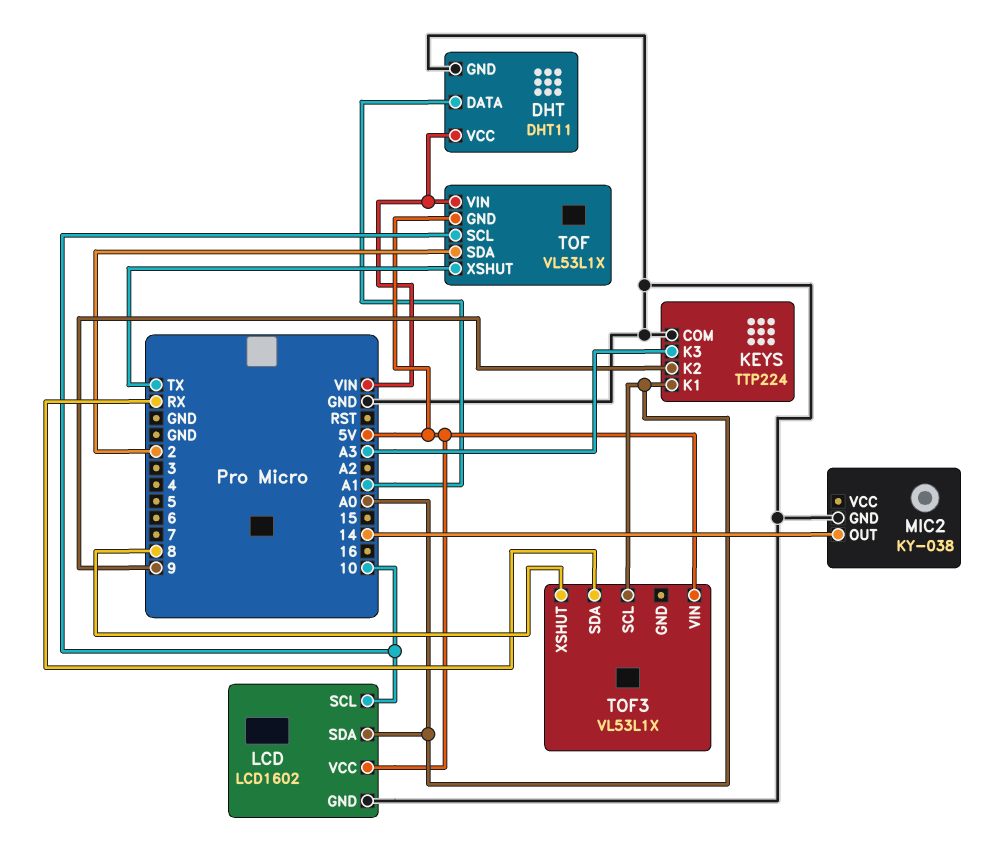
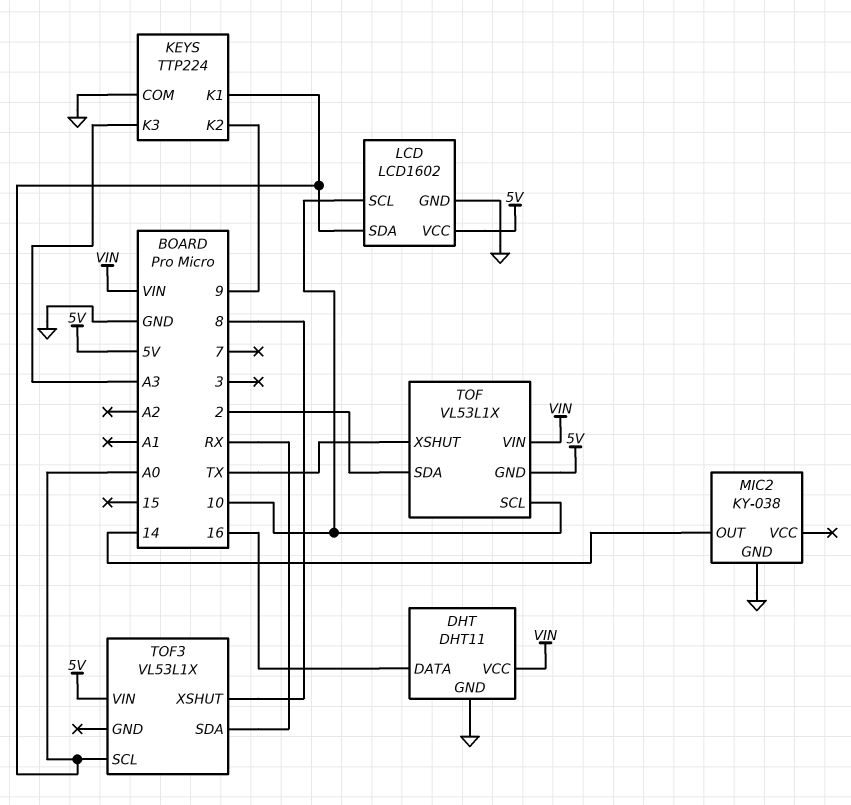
DHT pin DATA: A1 -> 16

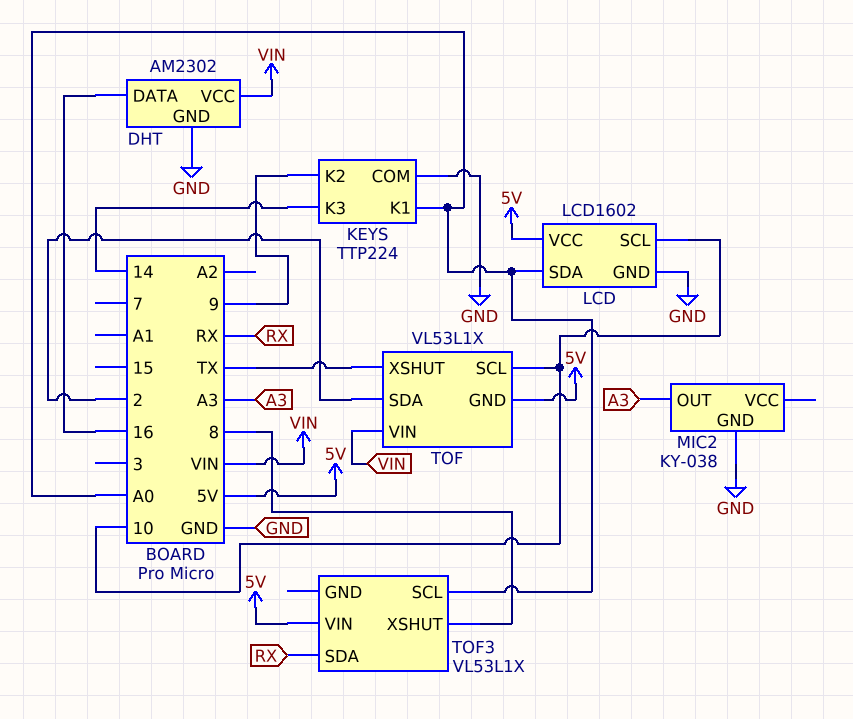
DHT: DHT11 -> AM2302
KEYS pin K3: A3 -> 14
MIC2 pin OUT: 14 -> A3

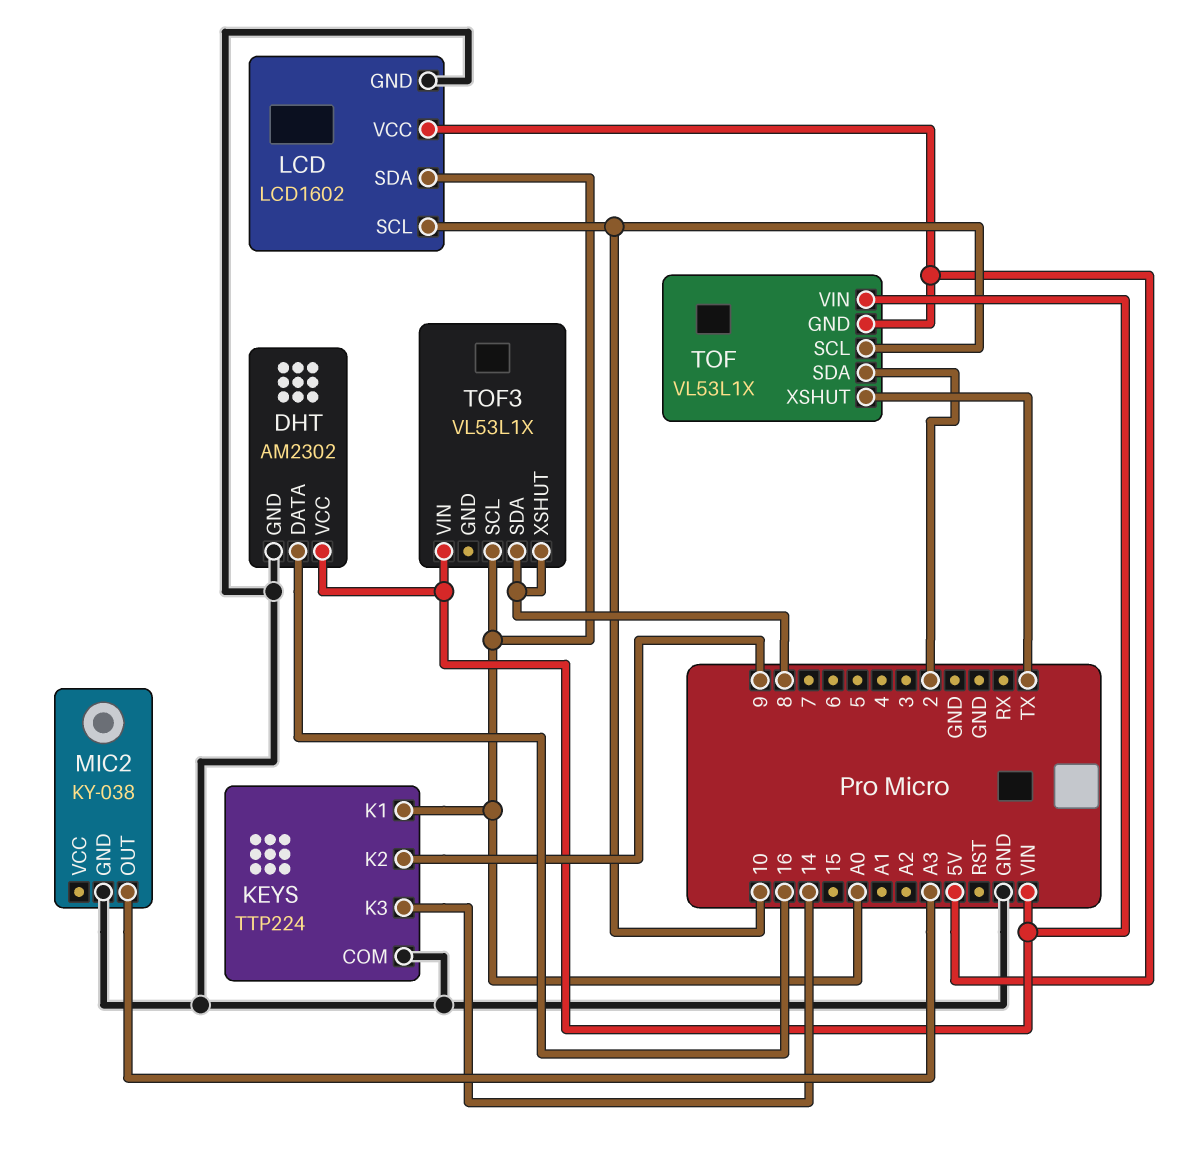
TOF3 pin SDA: RX -> 8
TOF3 pin VIN: 5V -> VIN

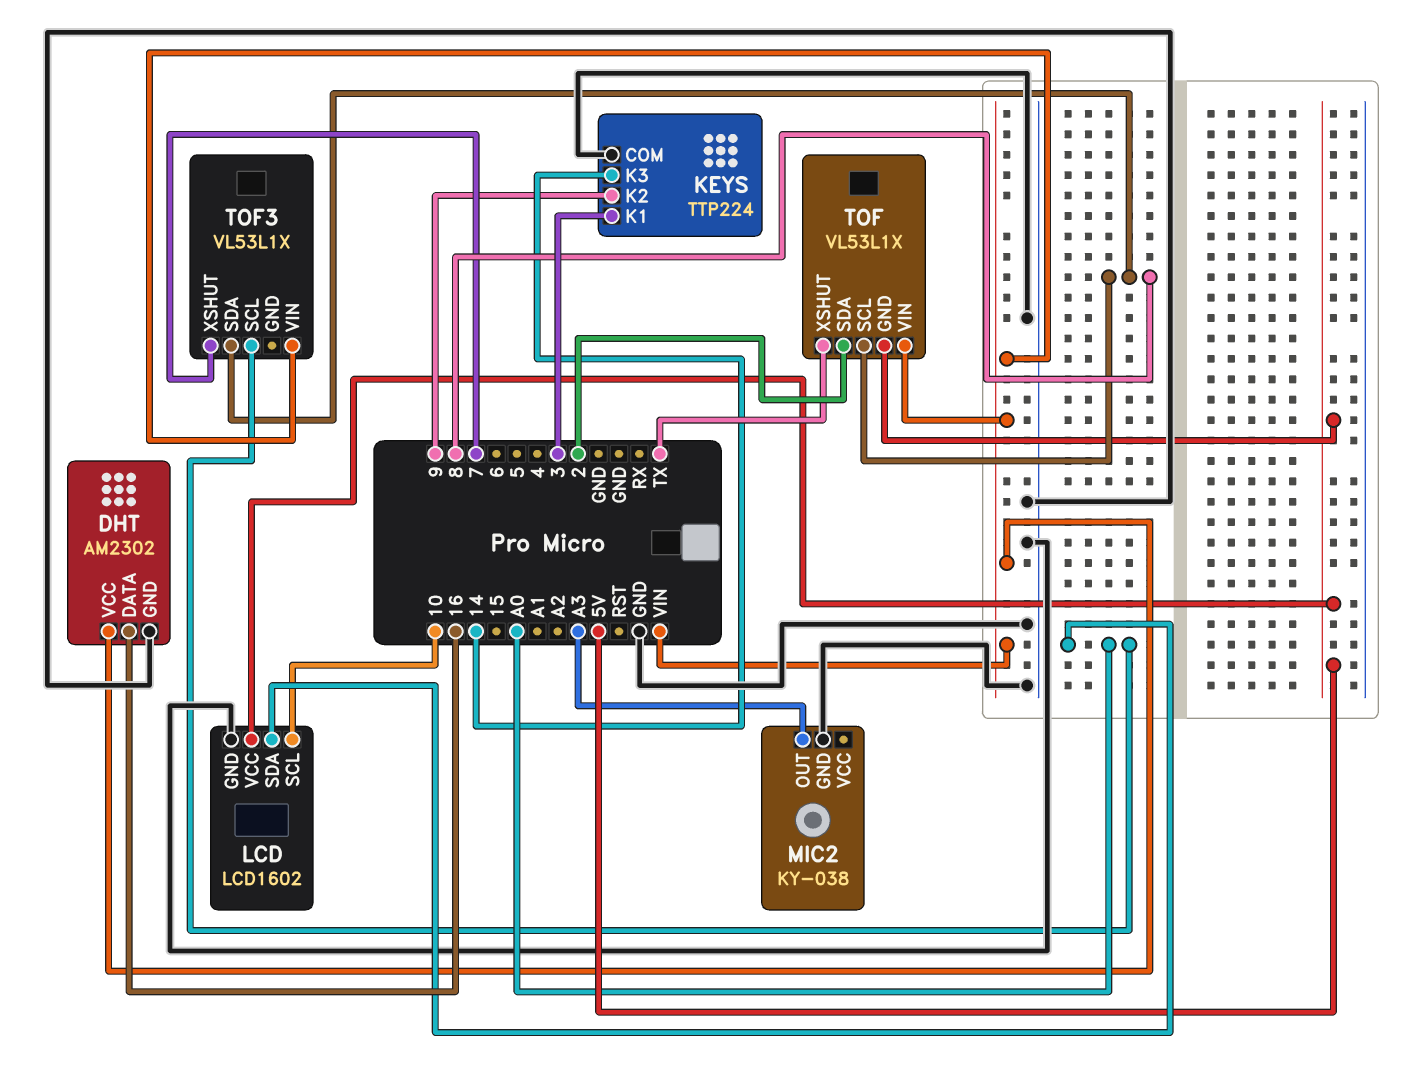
KEYS pin K1: A0 -> 3
TOF pin SCL: 10 -> 8
TOF3 pin XSHUT: 8 -> 7

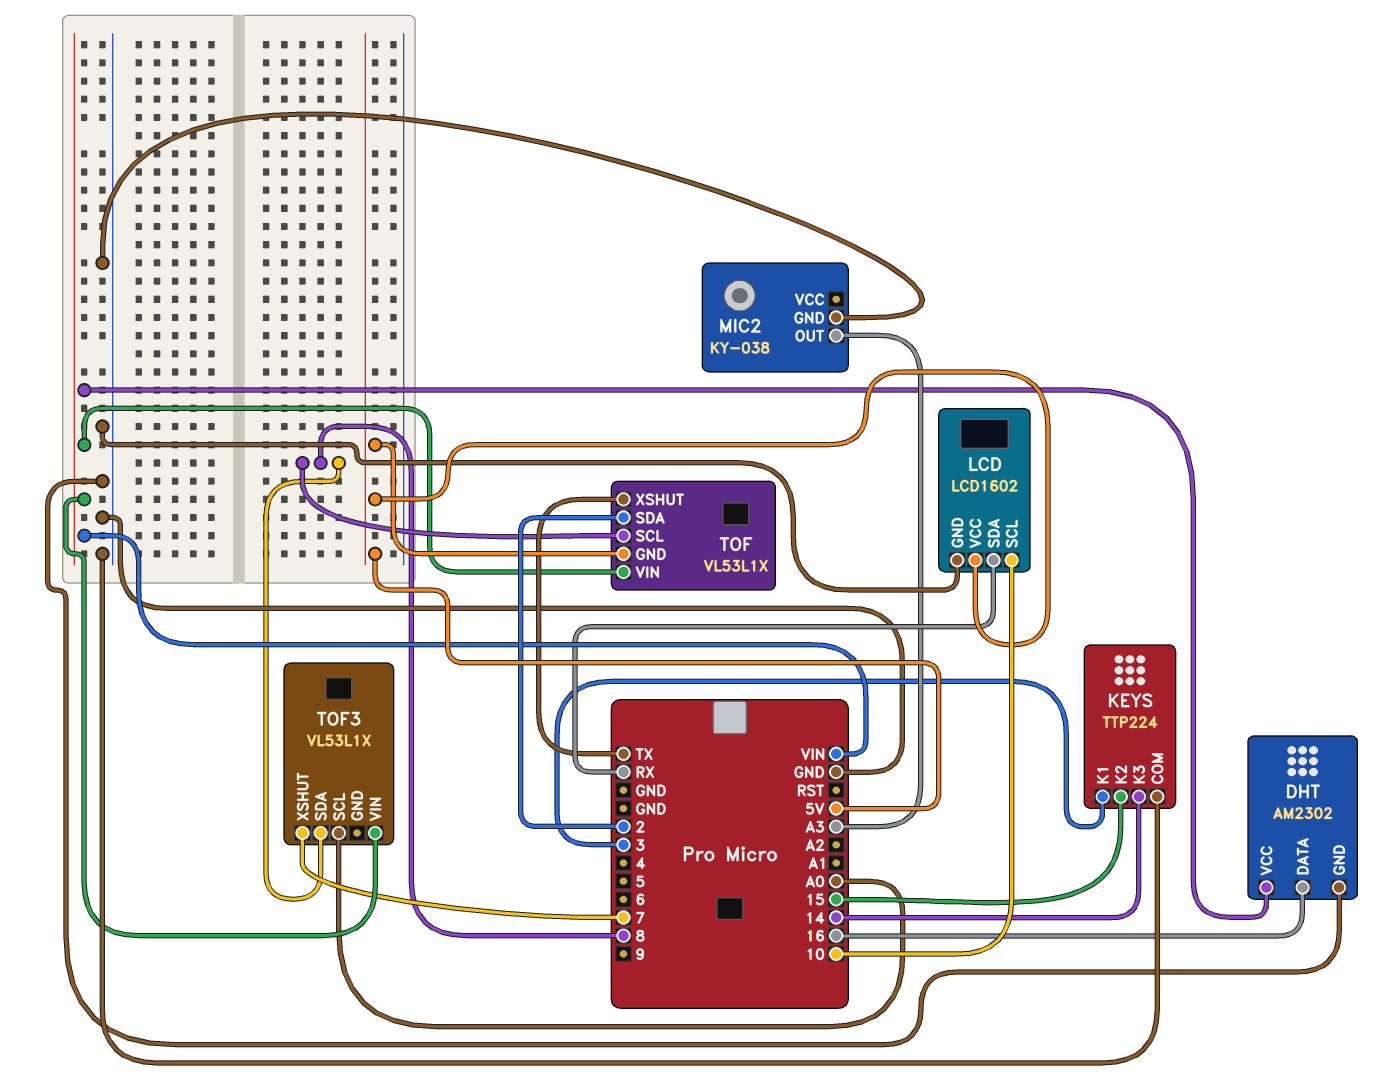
KEYS pin K2: 9 -> 15
LCD pin SDA: A0 -> RX

